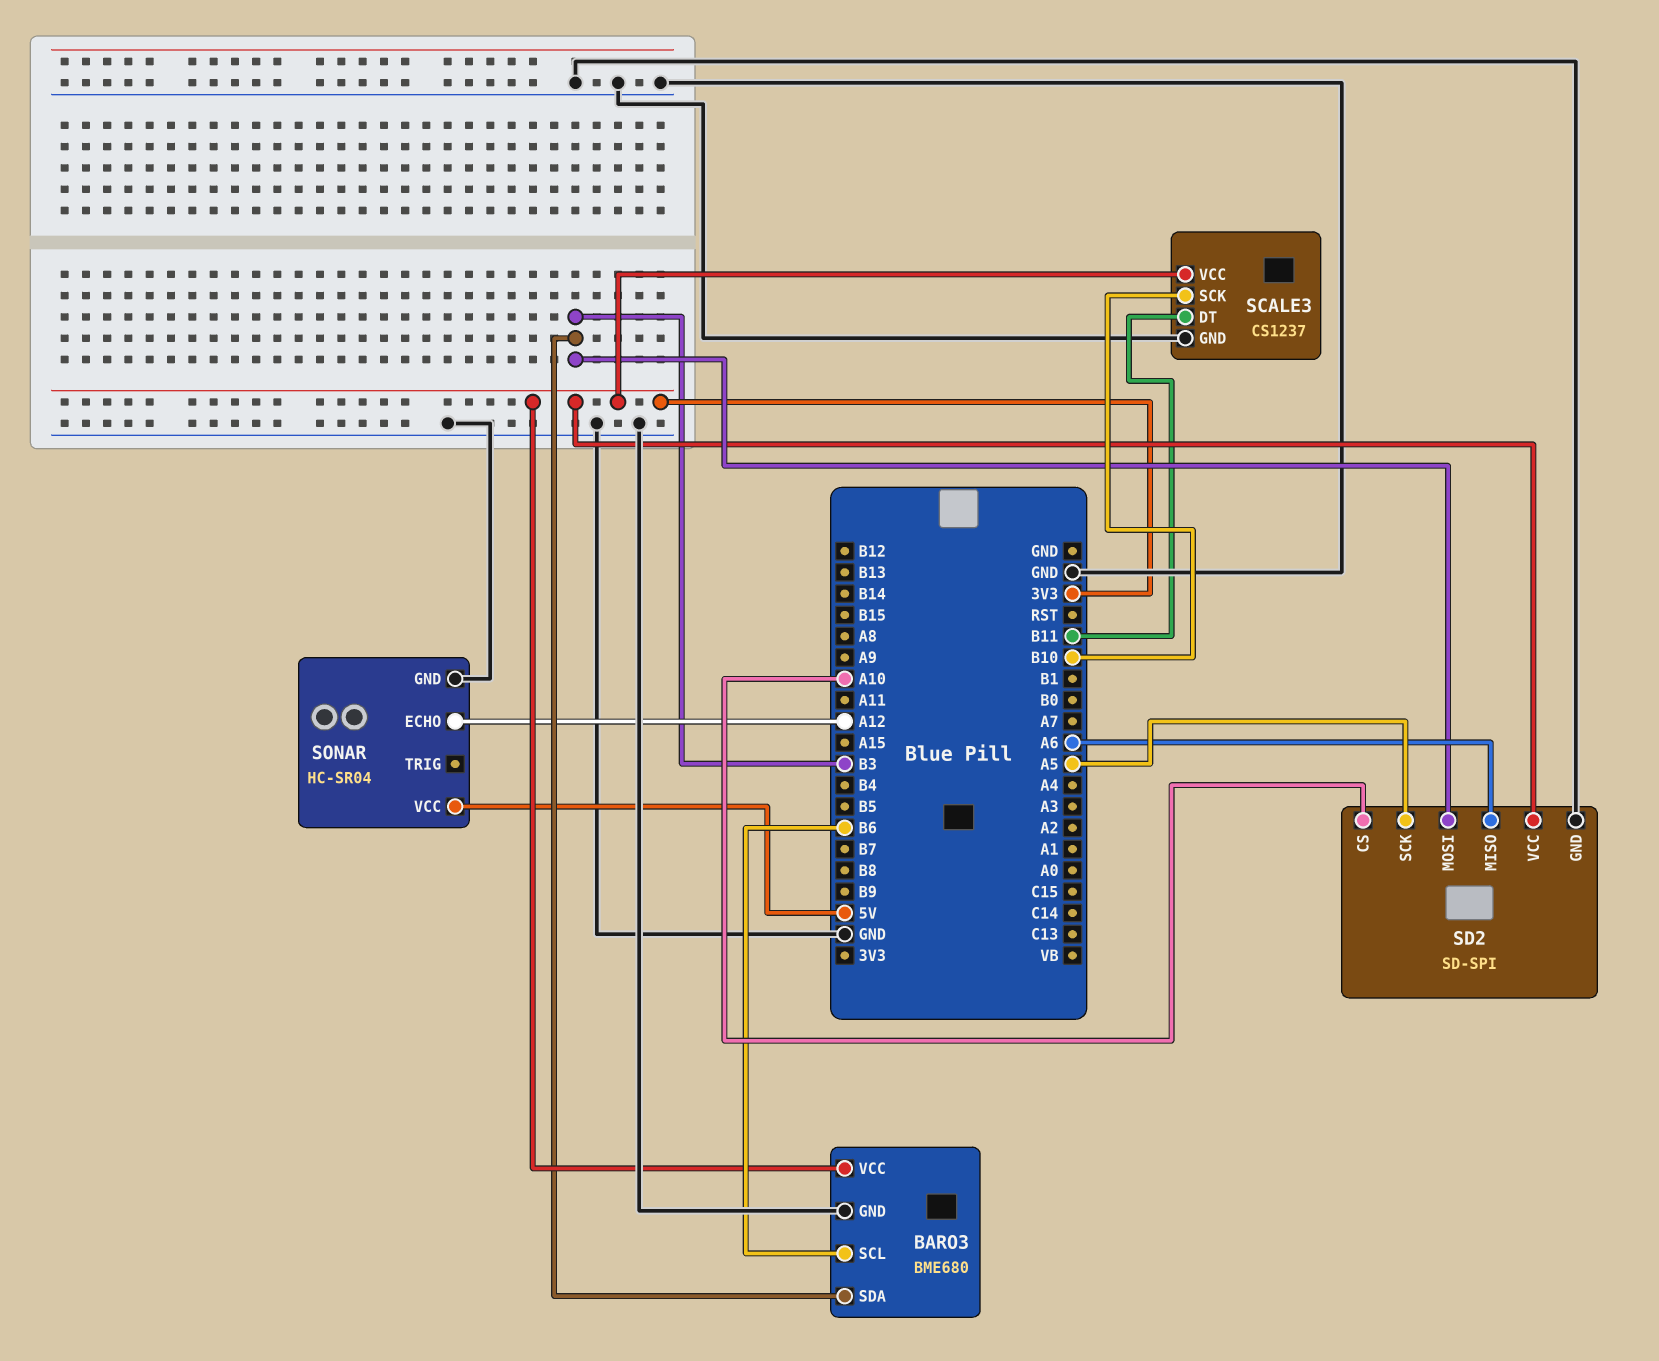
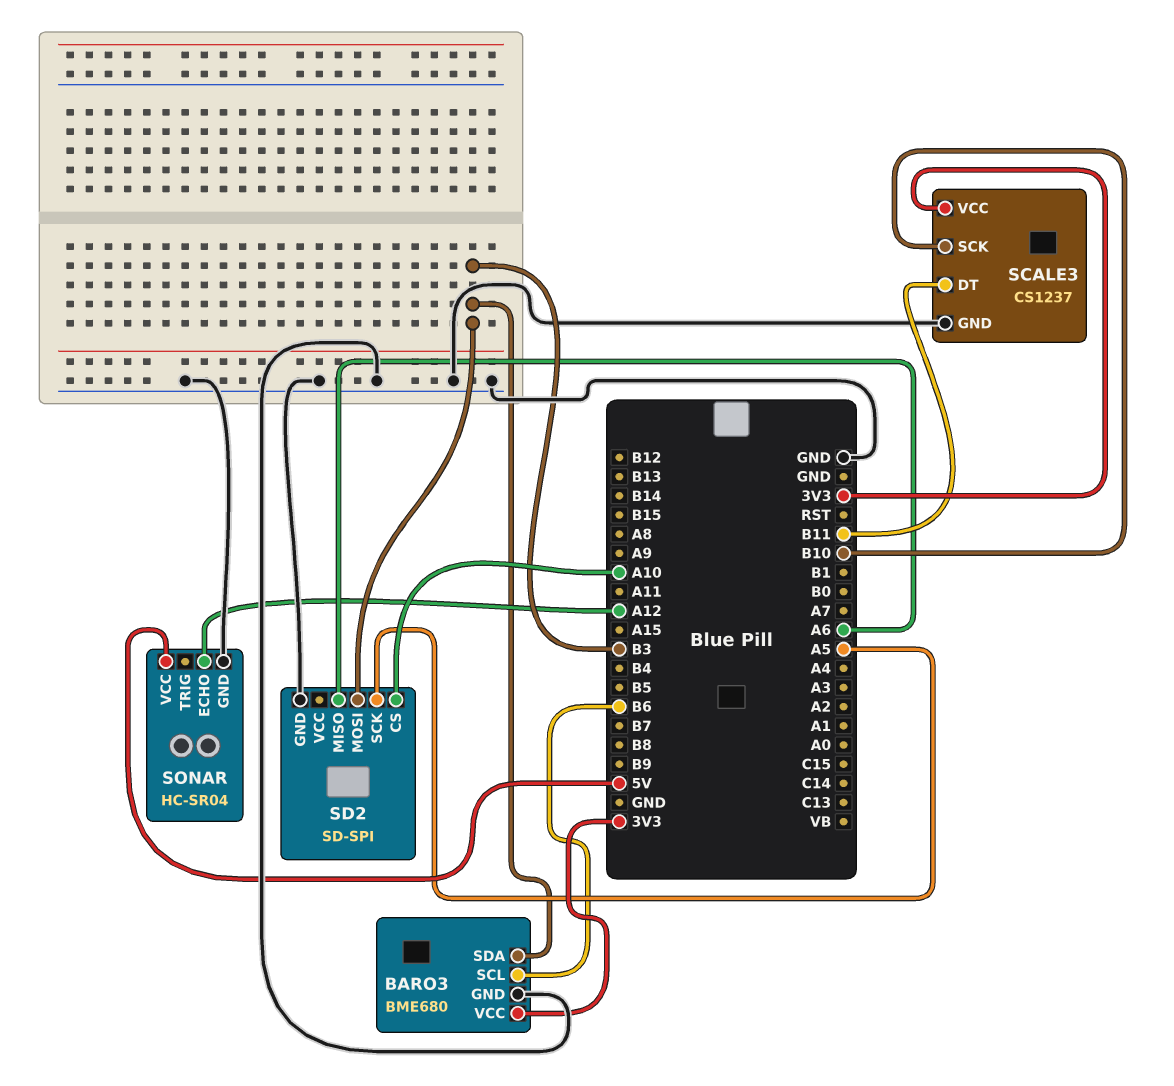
SD2 pin VCC: 3V3 -> none

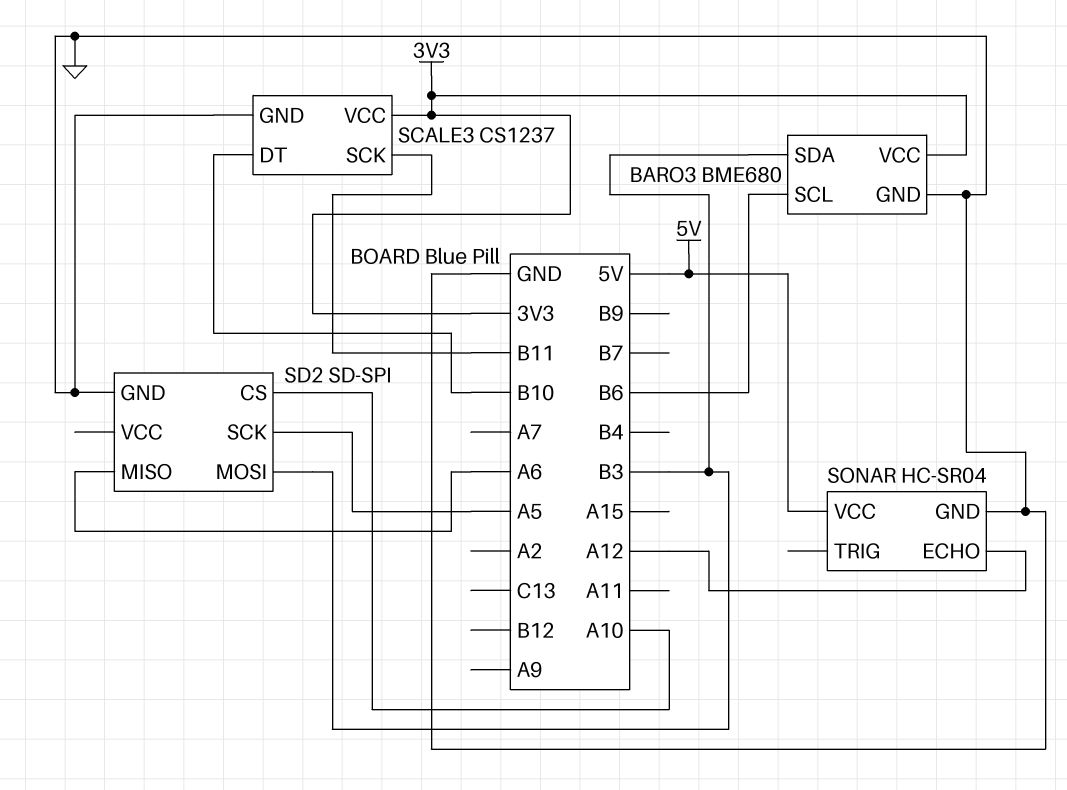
SCALE3 pin DT: B11 -> B10
SCALE3 pin SCK: B10 -> B11

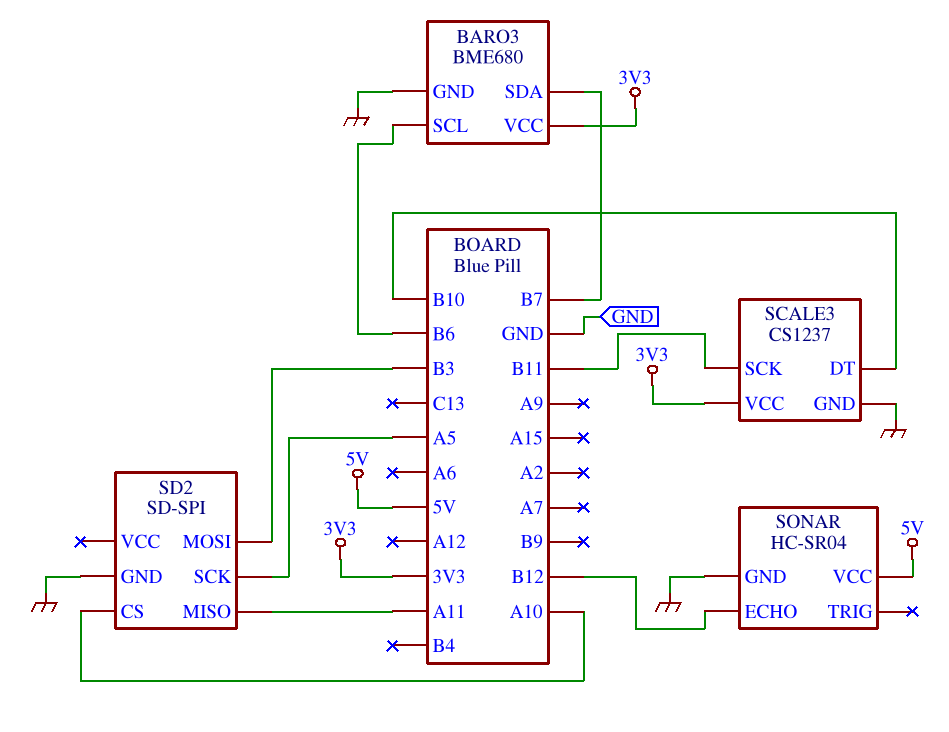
BARO3 pin SDA: B3 -> B7
SD2 pin MISO: A6 -> A11
SONAR pin ECHO: A12 -> B12

